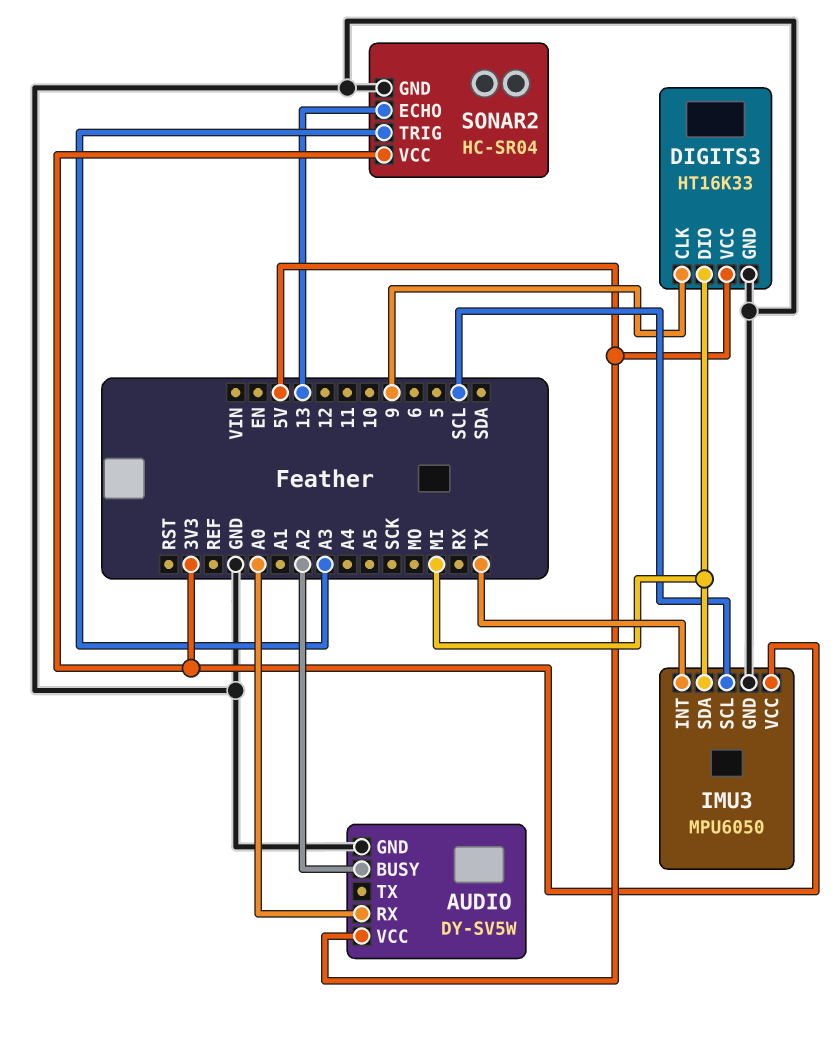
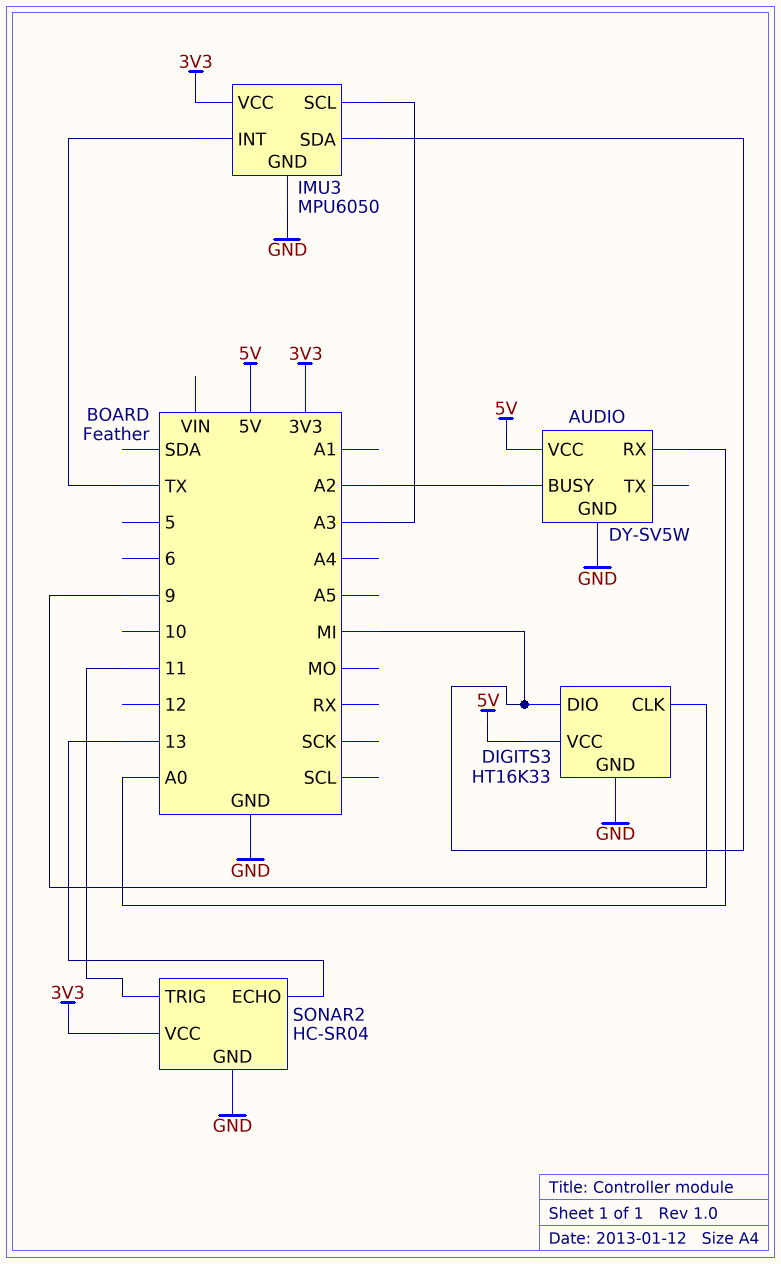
IMU3 pin SCL: SCL -> A3
SONAR2 pin TRIG: A3 -> 11

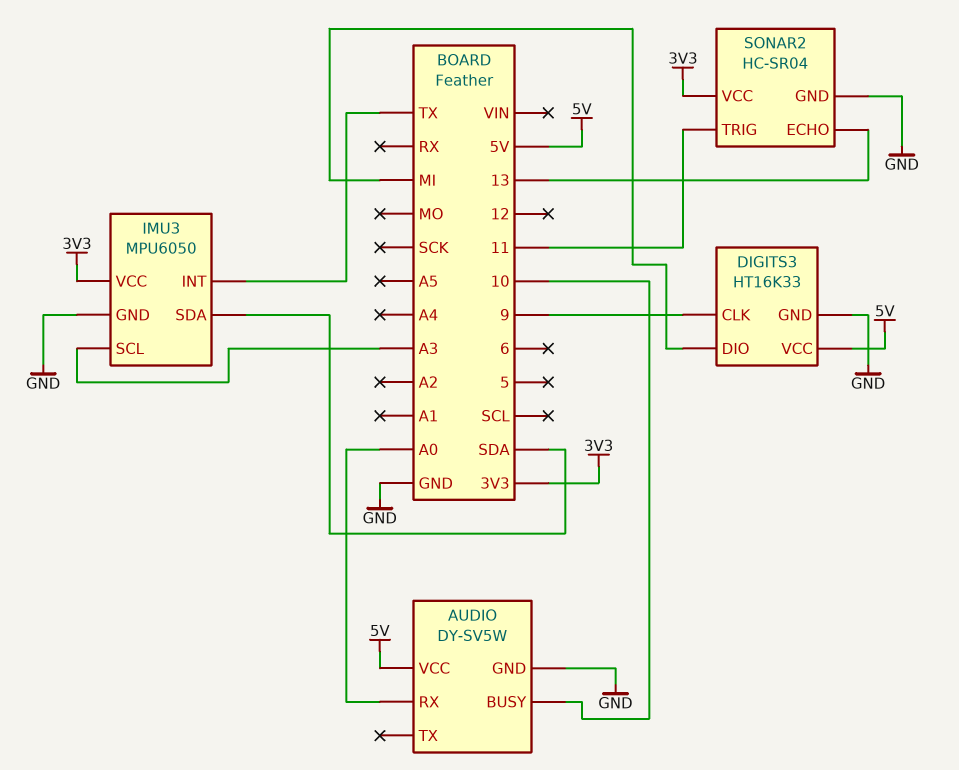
AUDIO pin BUSY: A2 -> 10
IMU3 pin SDA: MI -> SDA

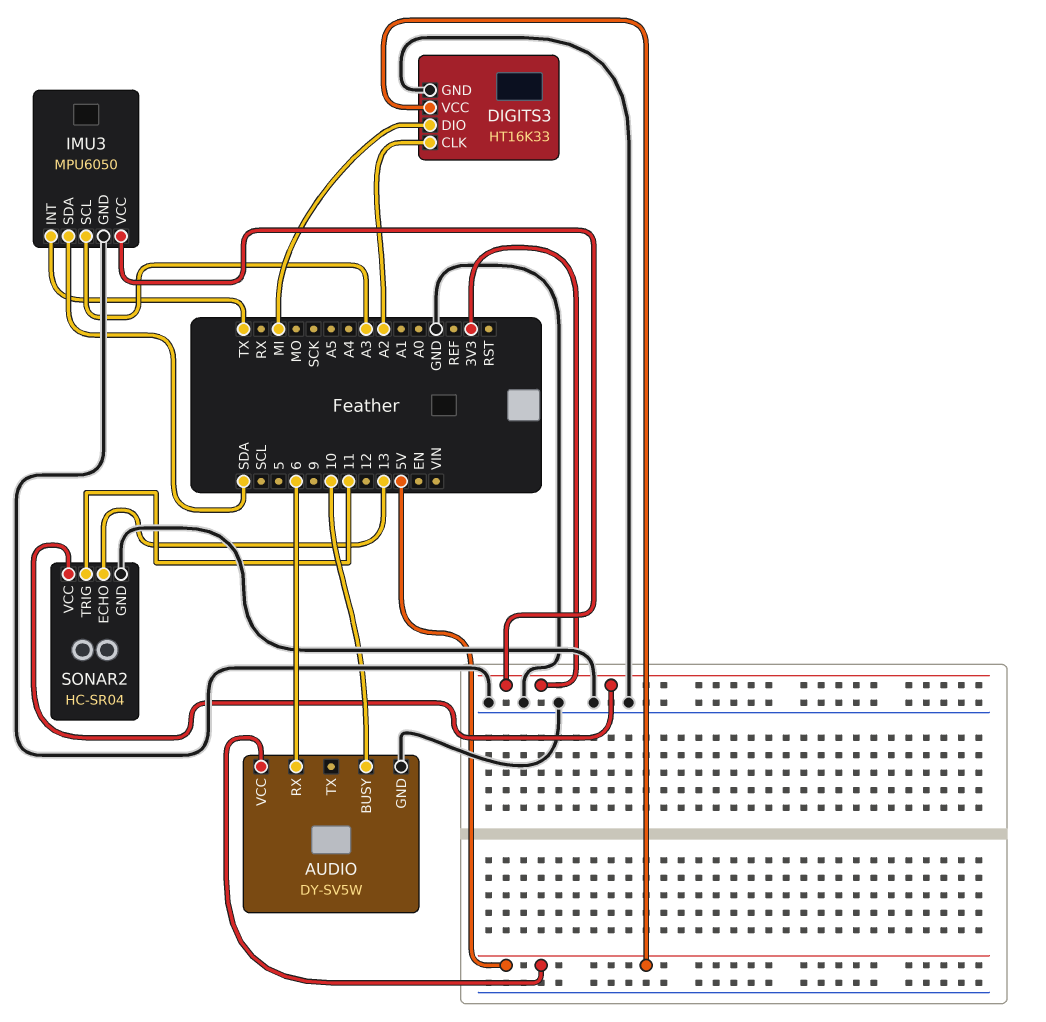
AUDIO pin RX: A0 -> 6
DIGITS3 pin CLK: 9 -> A2

